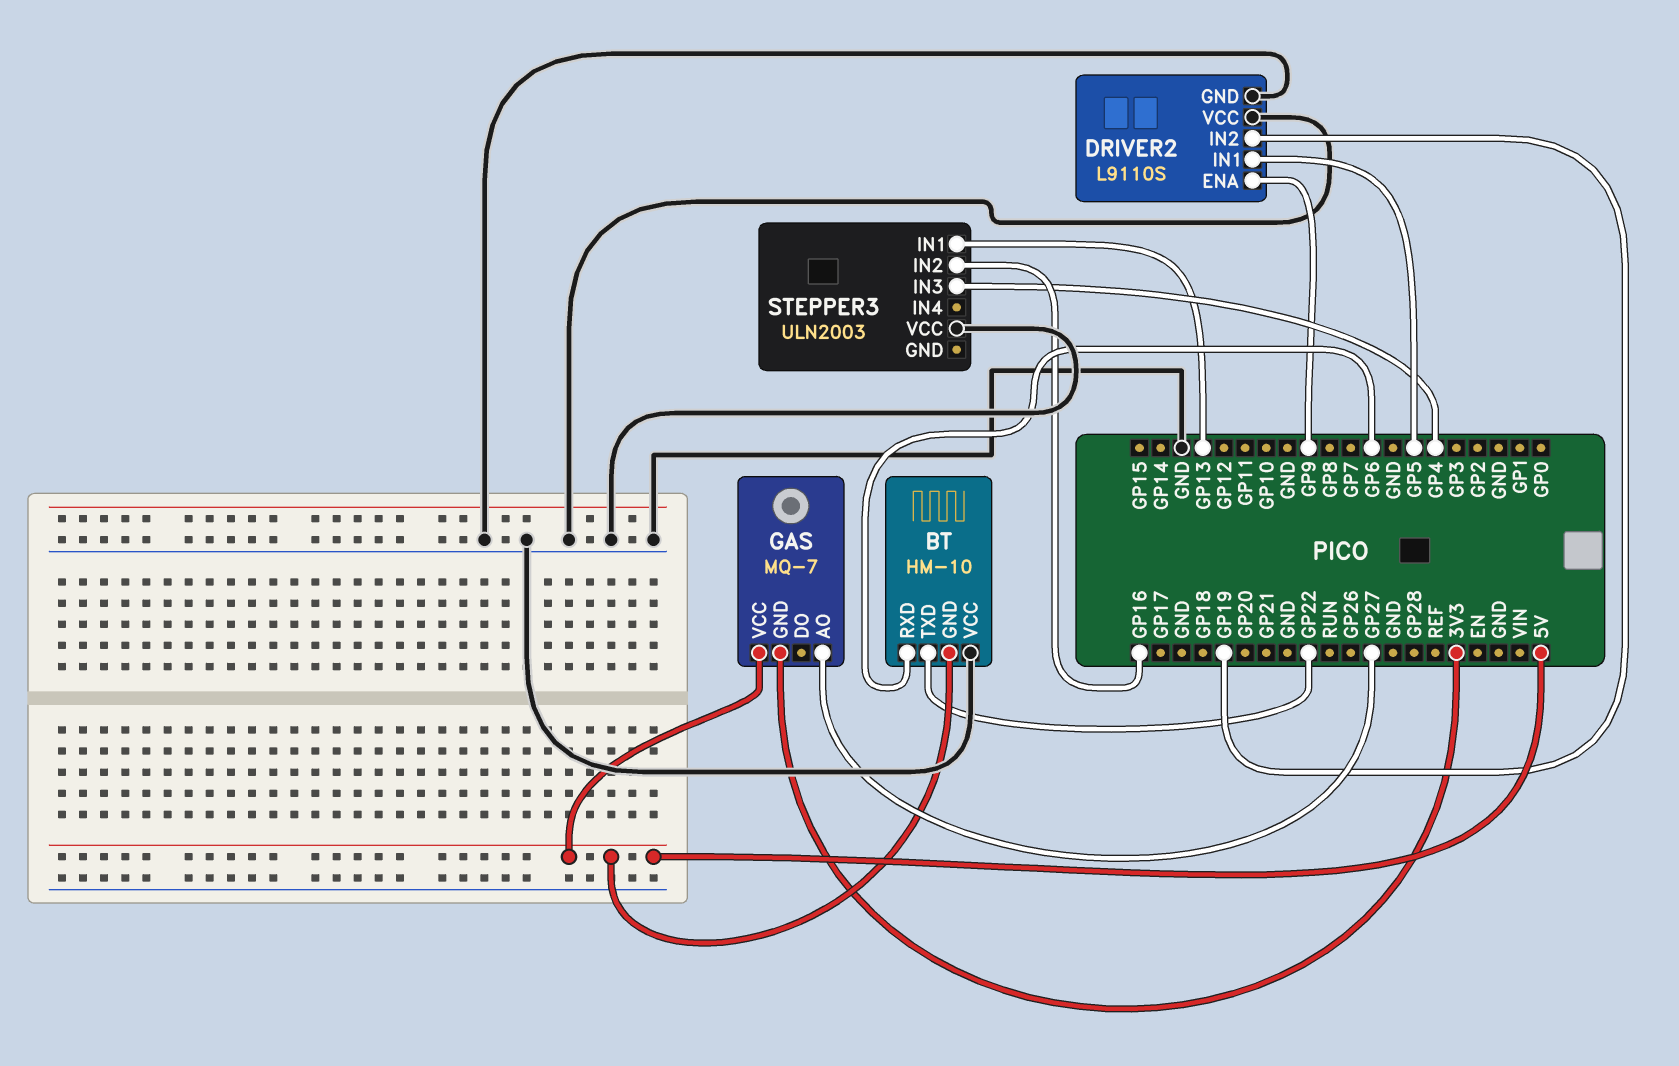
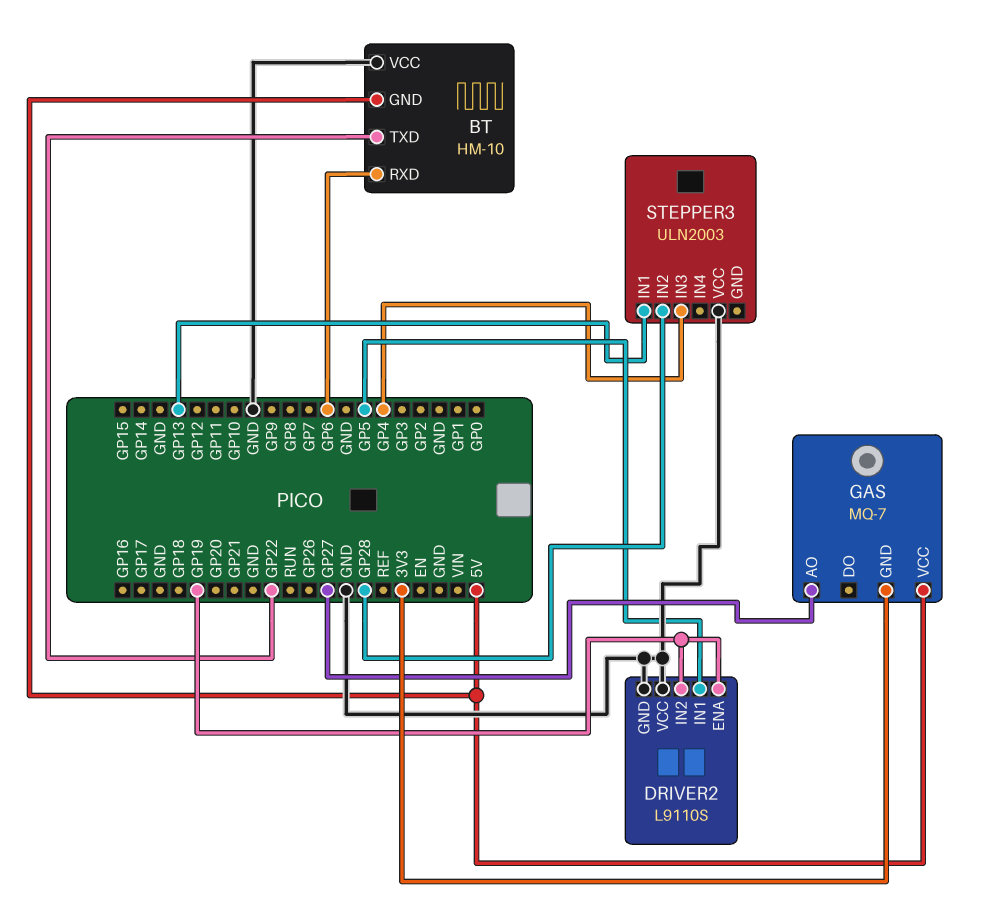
DRIVER2 pin ENA: GP9 -> GP19
STEPPER3 pin IN2: GP16 -> GP28

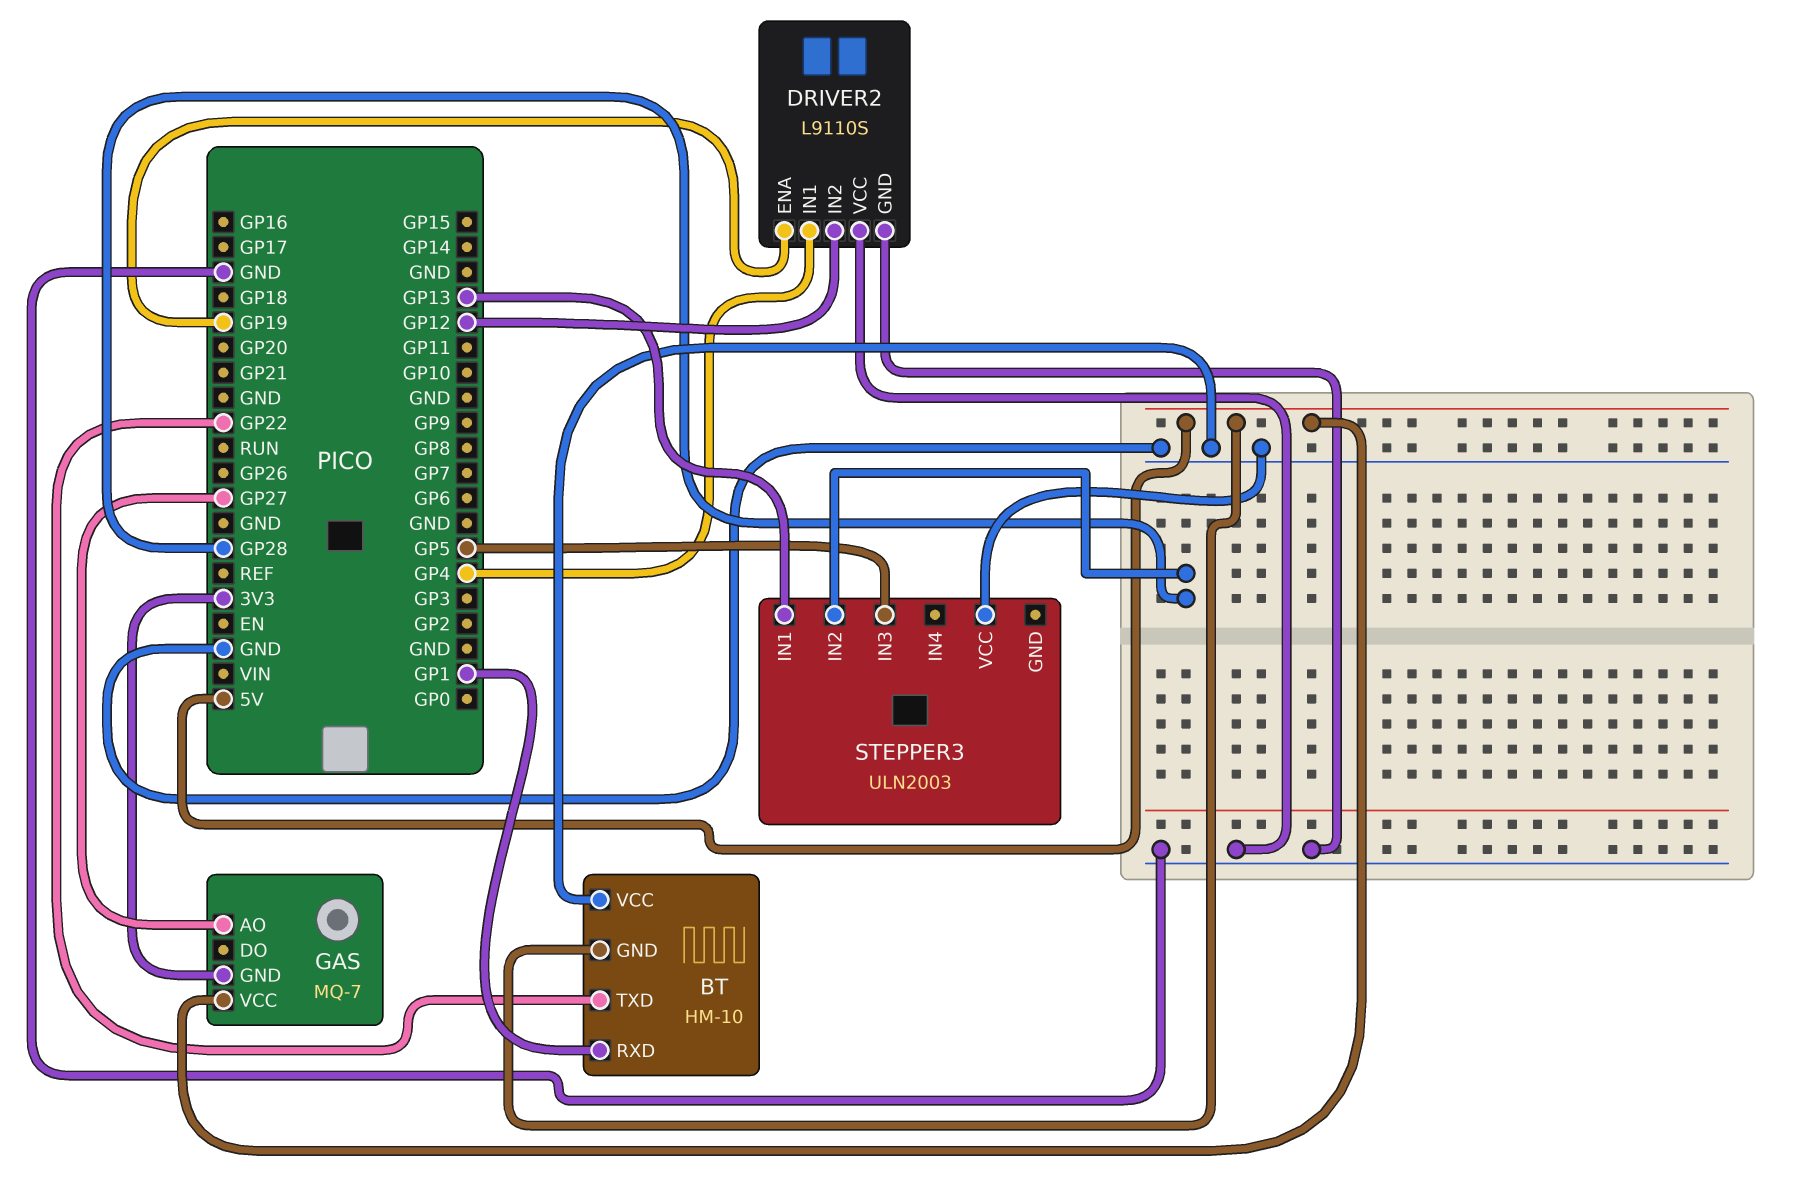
BT pin RXD: GP6 -> GP1
DRIVER2 pin IN1: GP5 -> GP4
DRIVER2 pin IN2: GP19 -> GP12
STEPPER3 pin IN3: GP4 -> GP5

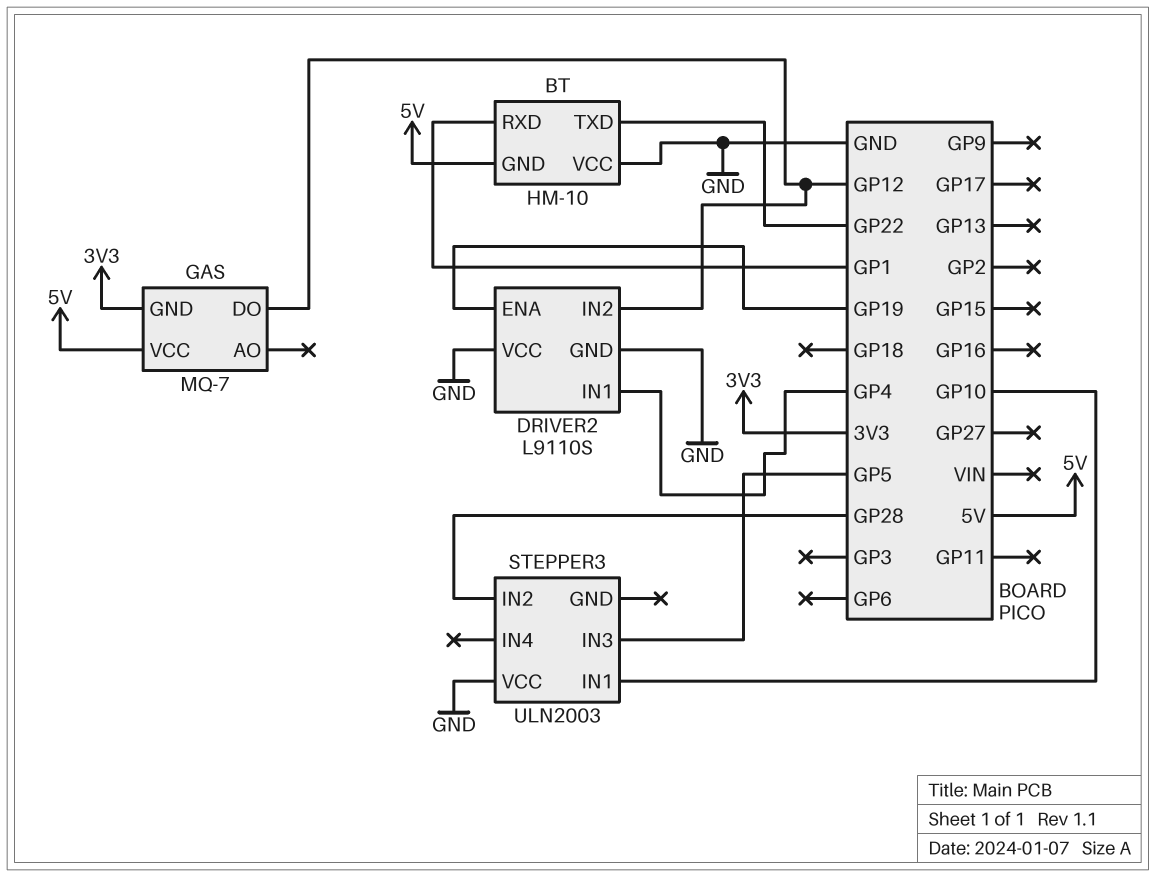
GAS pin AO: GP27 -> none
GAS pin DO: none -> GP12
STEPPER3 pin IN1: GP13 -> GP10

